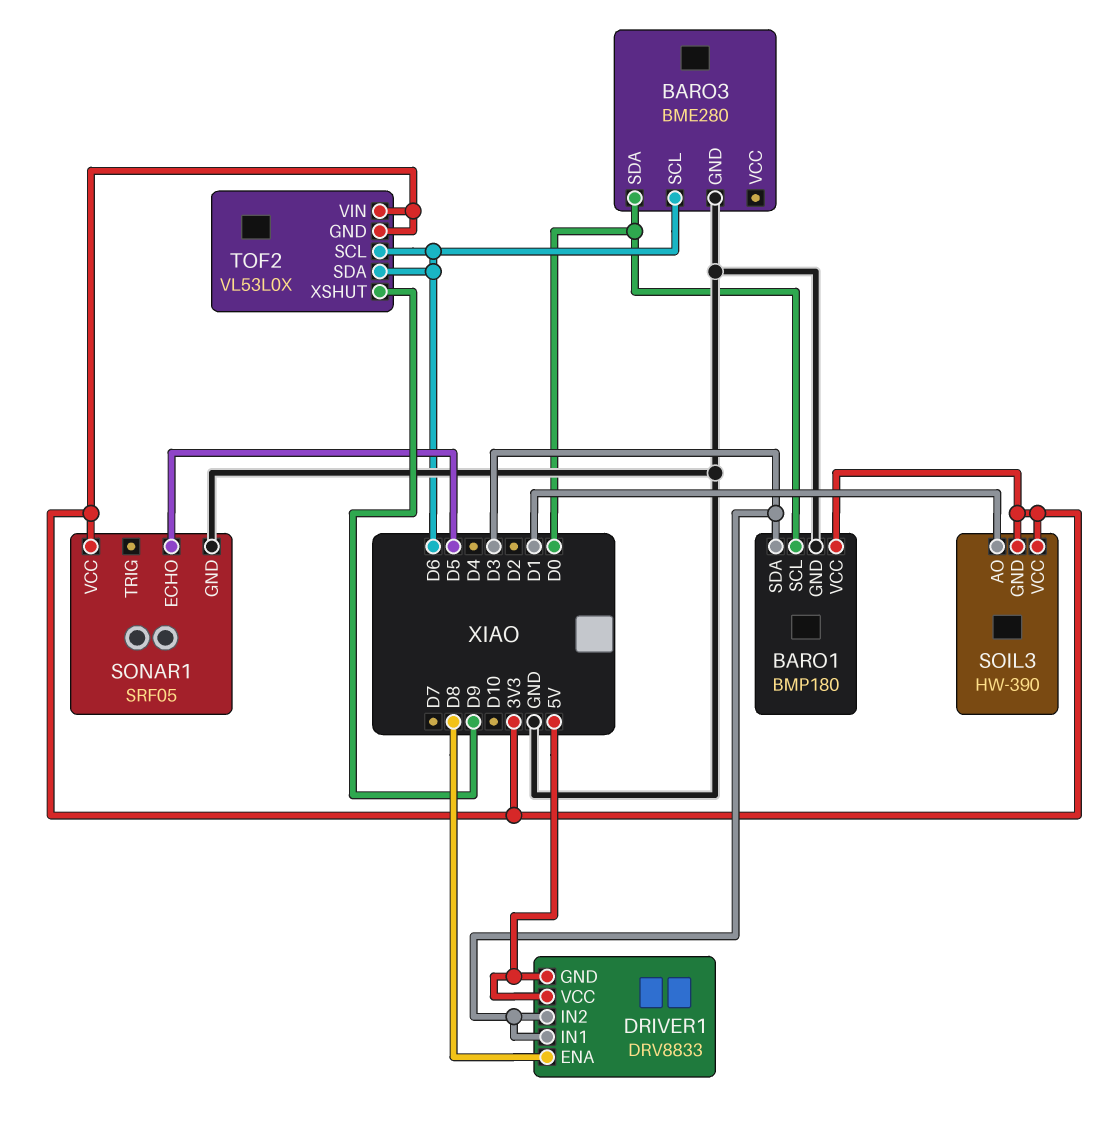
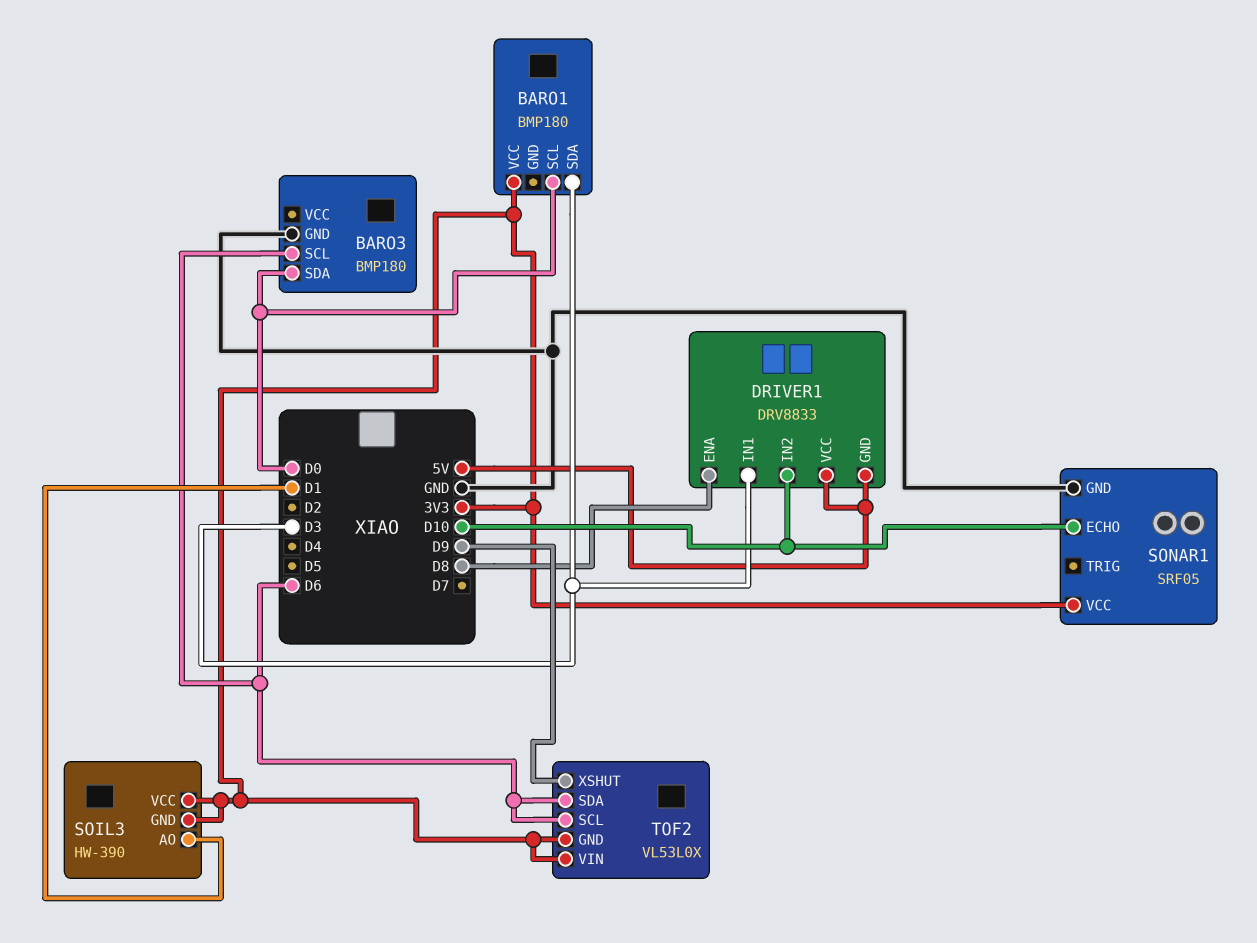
BARO1 pin GND: GND -> none
BARO3: BME280 -> BMP180
DRIVER1 pin IN2: D3 -> D10
SONAR1 pin ECHO: D5 -> D10

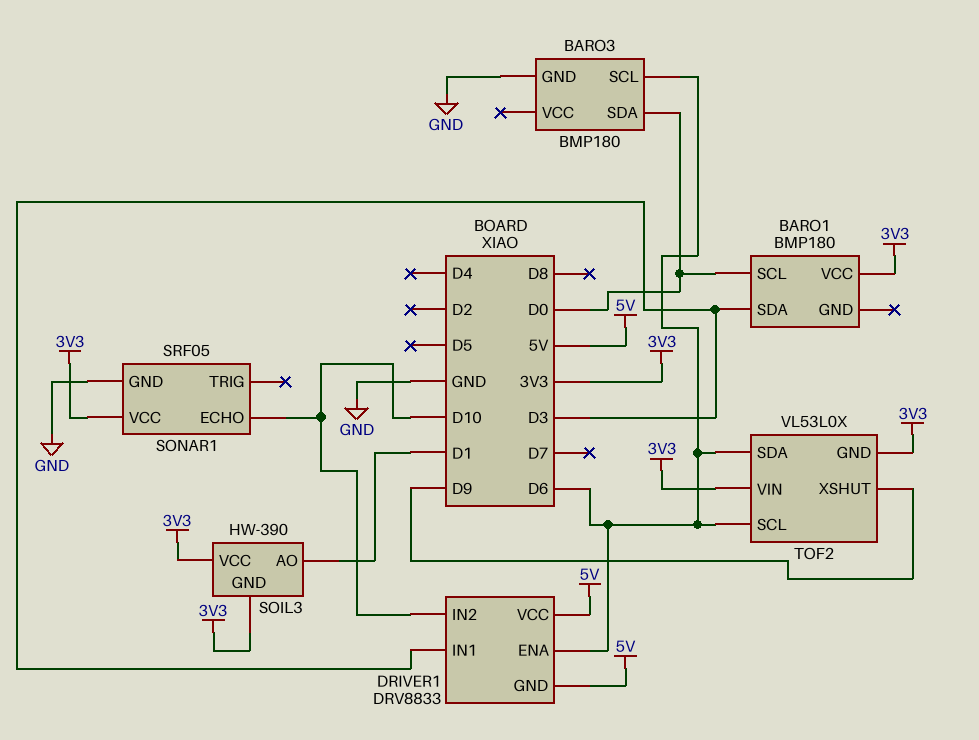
DRIVER1 pin ENA: D8 -> D6

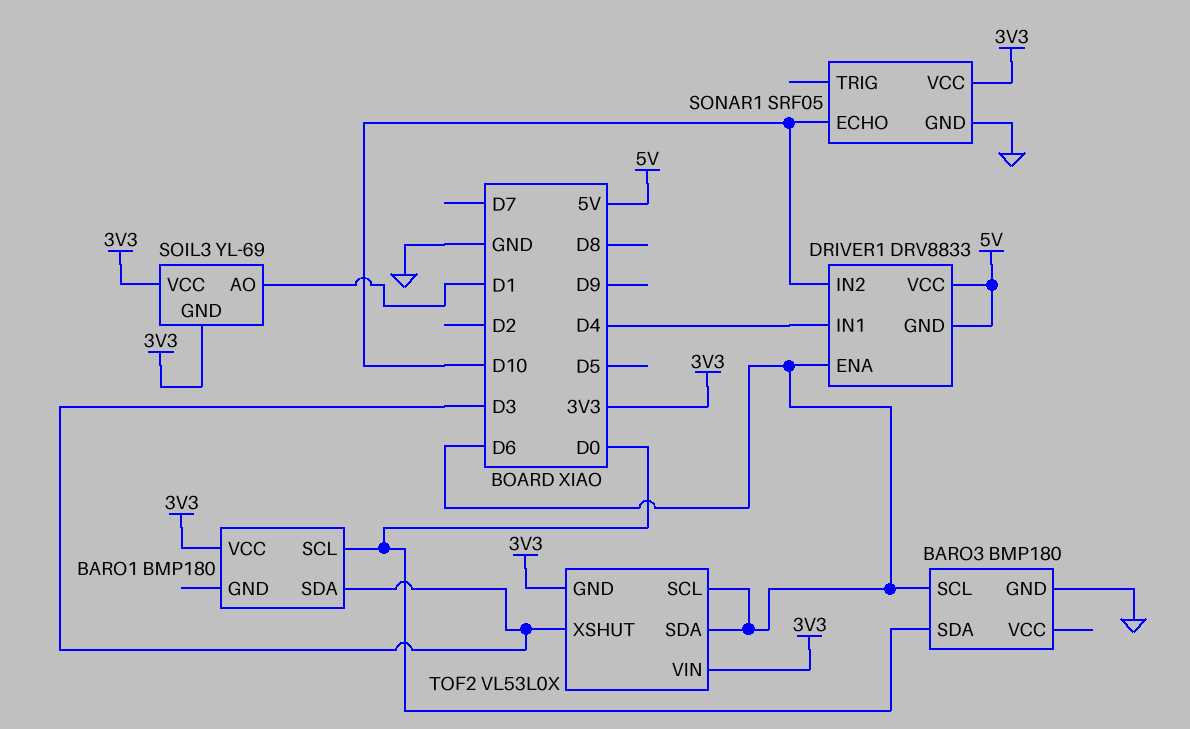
DRIVER1 pin IN1: D3 -> D4
SOIL3: HW-390 -> YL-69
TOF2 pin XSHUT: D9 -> D3

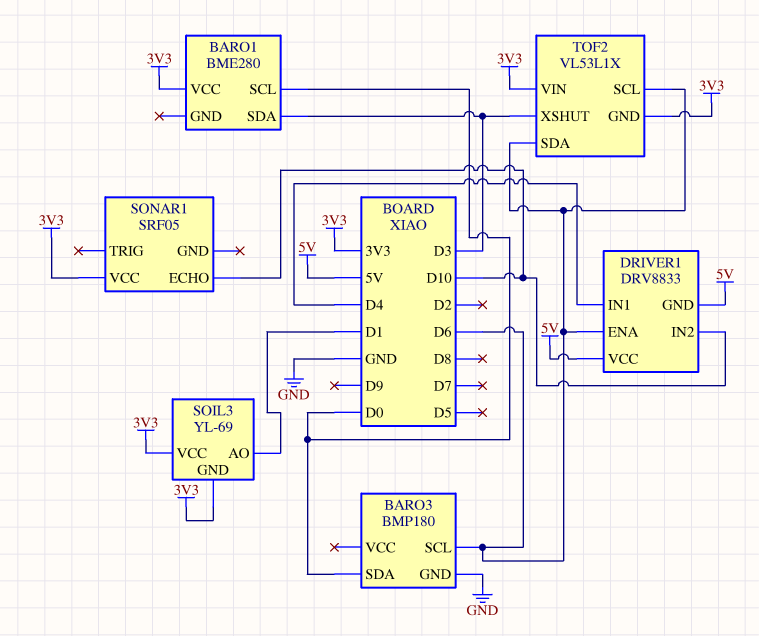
BARO1: BMP180 -> BME280
SONAR1 pin GND: GND -> none
TOF2: VL53L0X -> VL53L1X

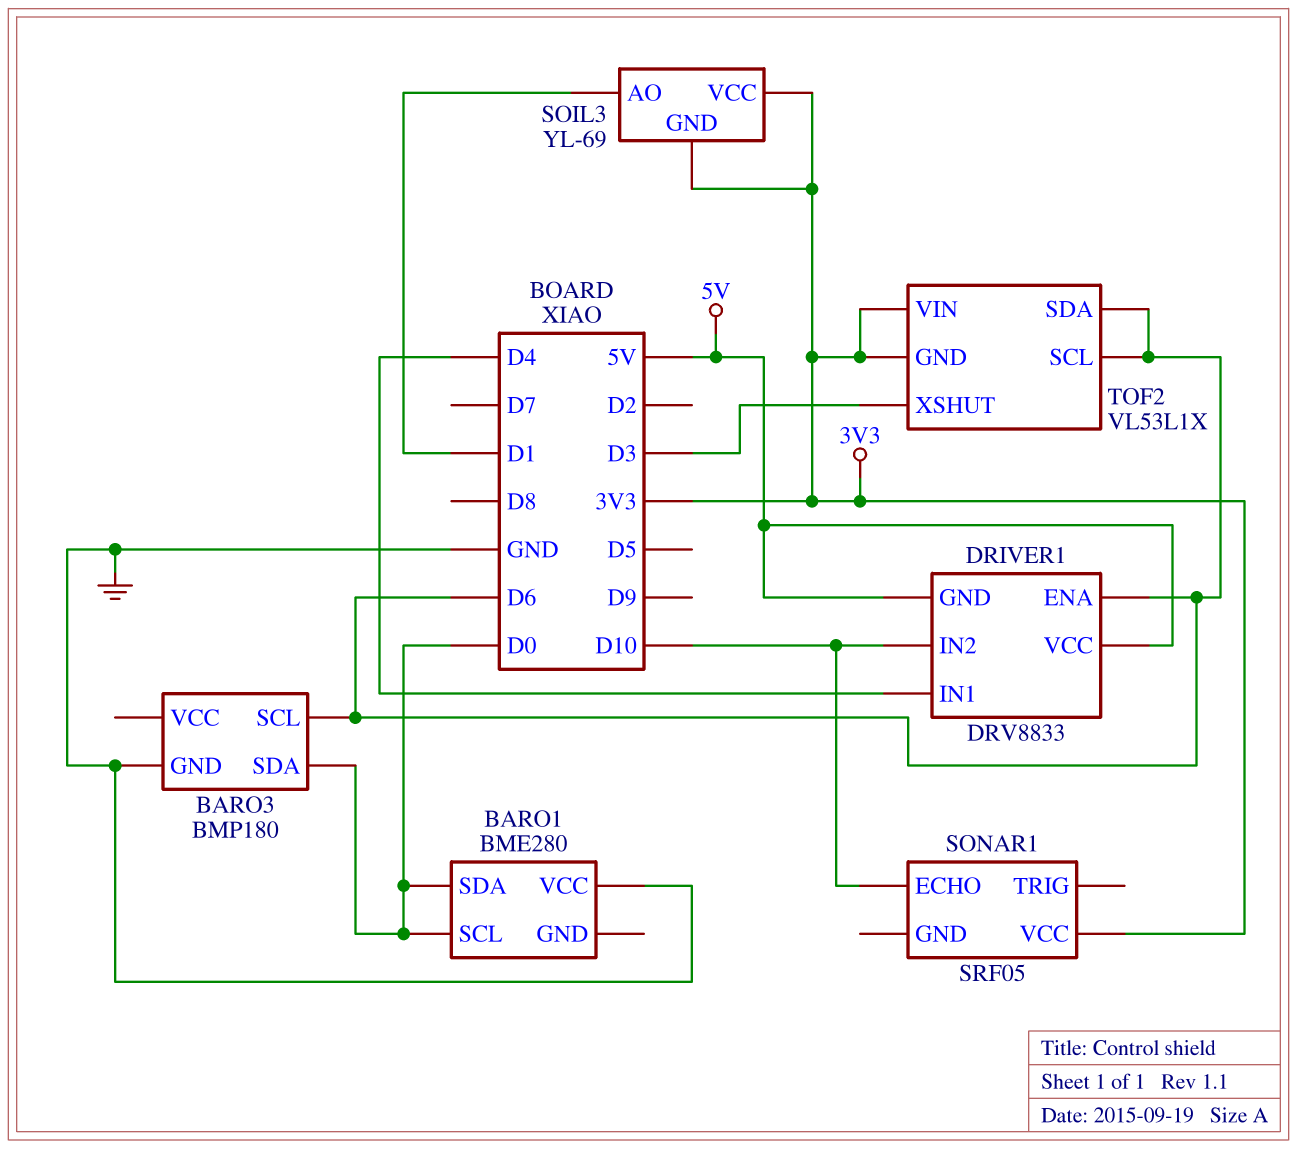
BARO1 pin SDA: D3 -> D0
BARO1 pin VCC: 3V3 -> GND

